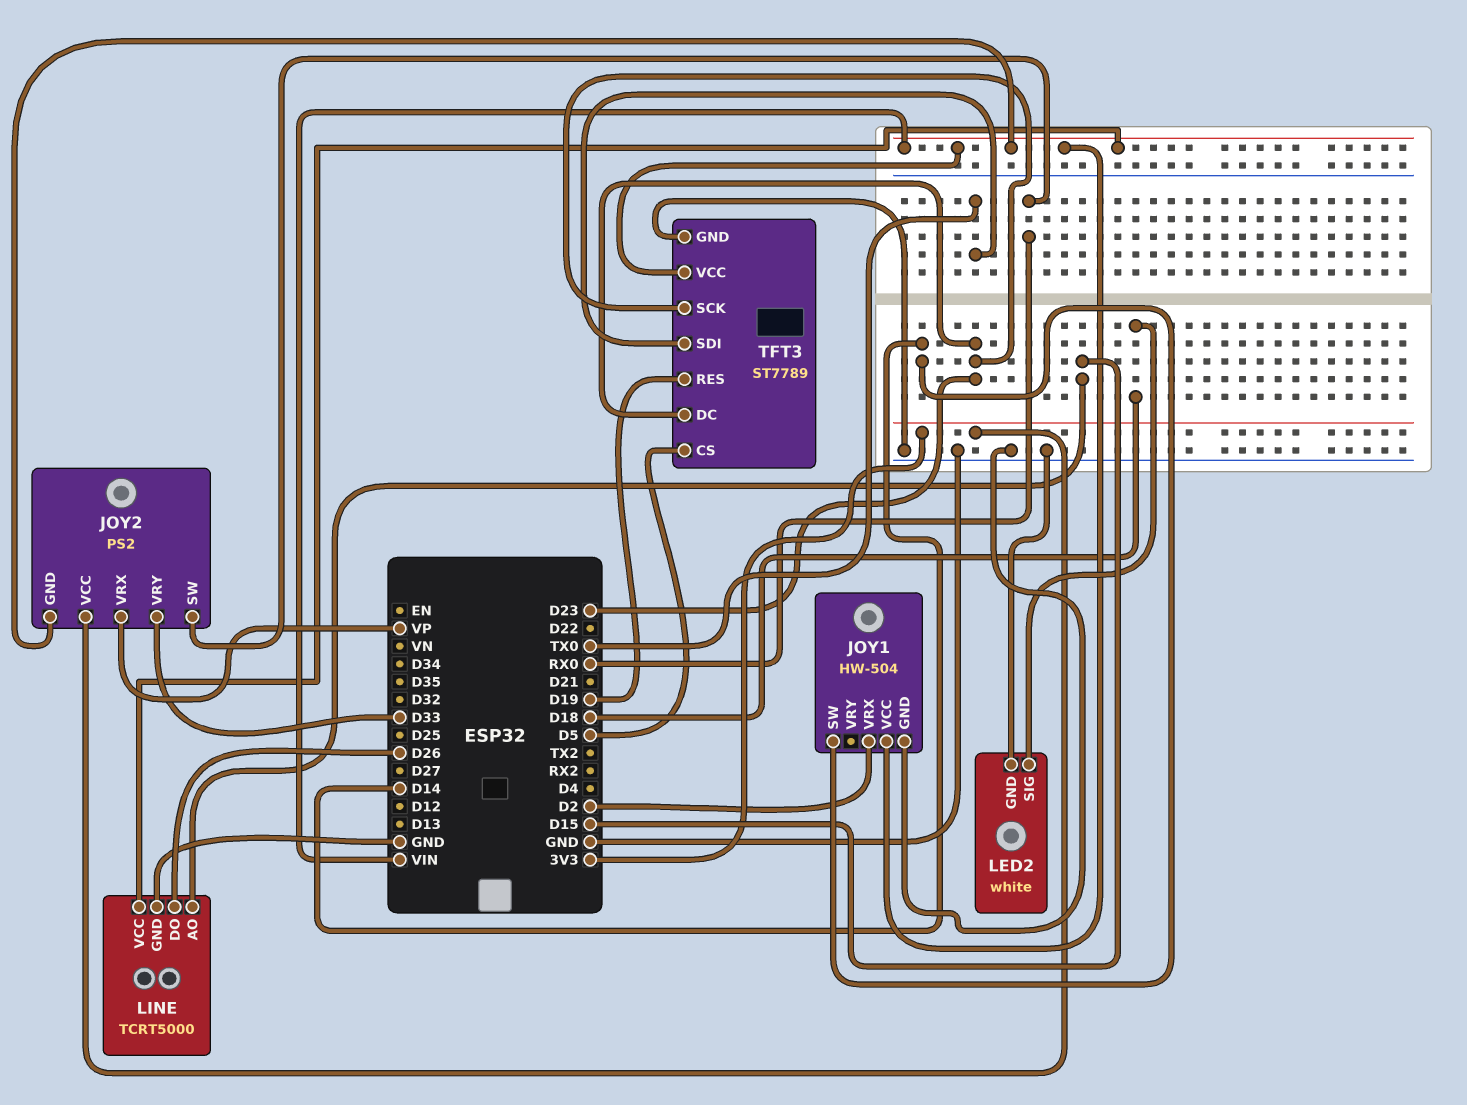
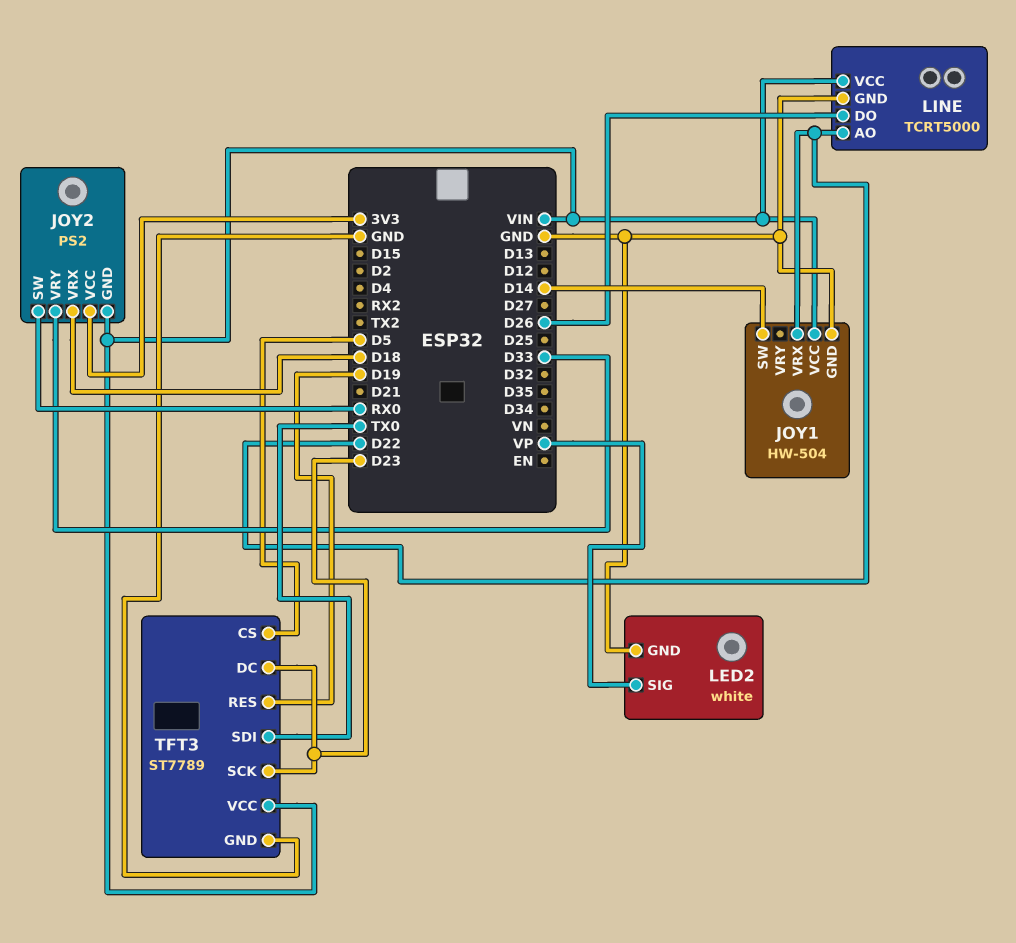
JOY1 pin VRX: D2 -> D22
JOY2 pin VRX: VP -> D18
LED2 pin SIG: D18 -> VP
LINE pin AO: D15 -> D22

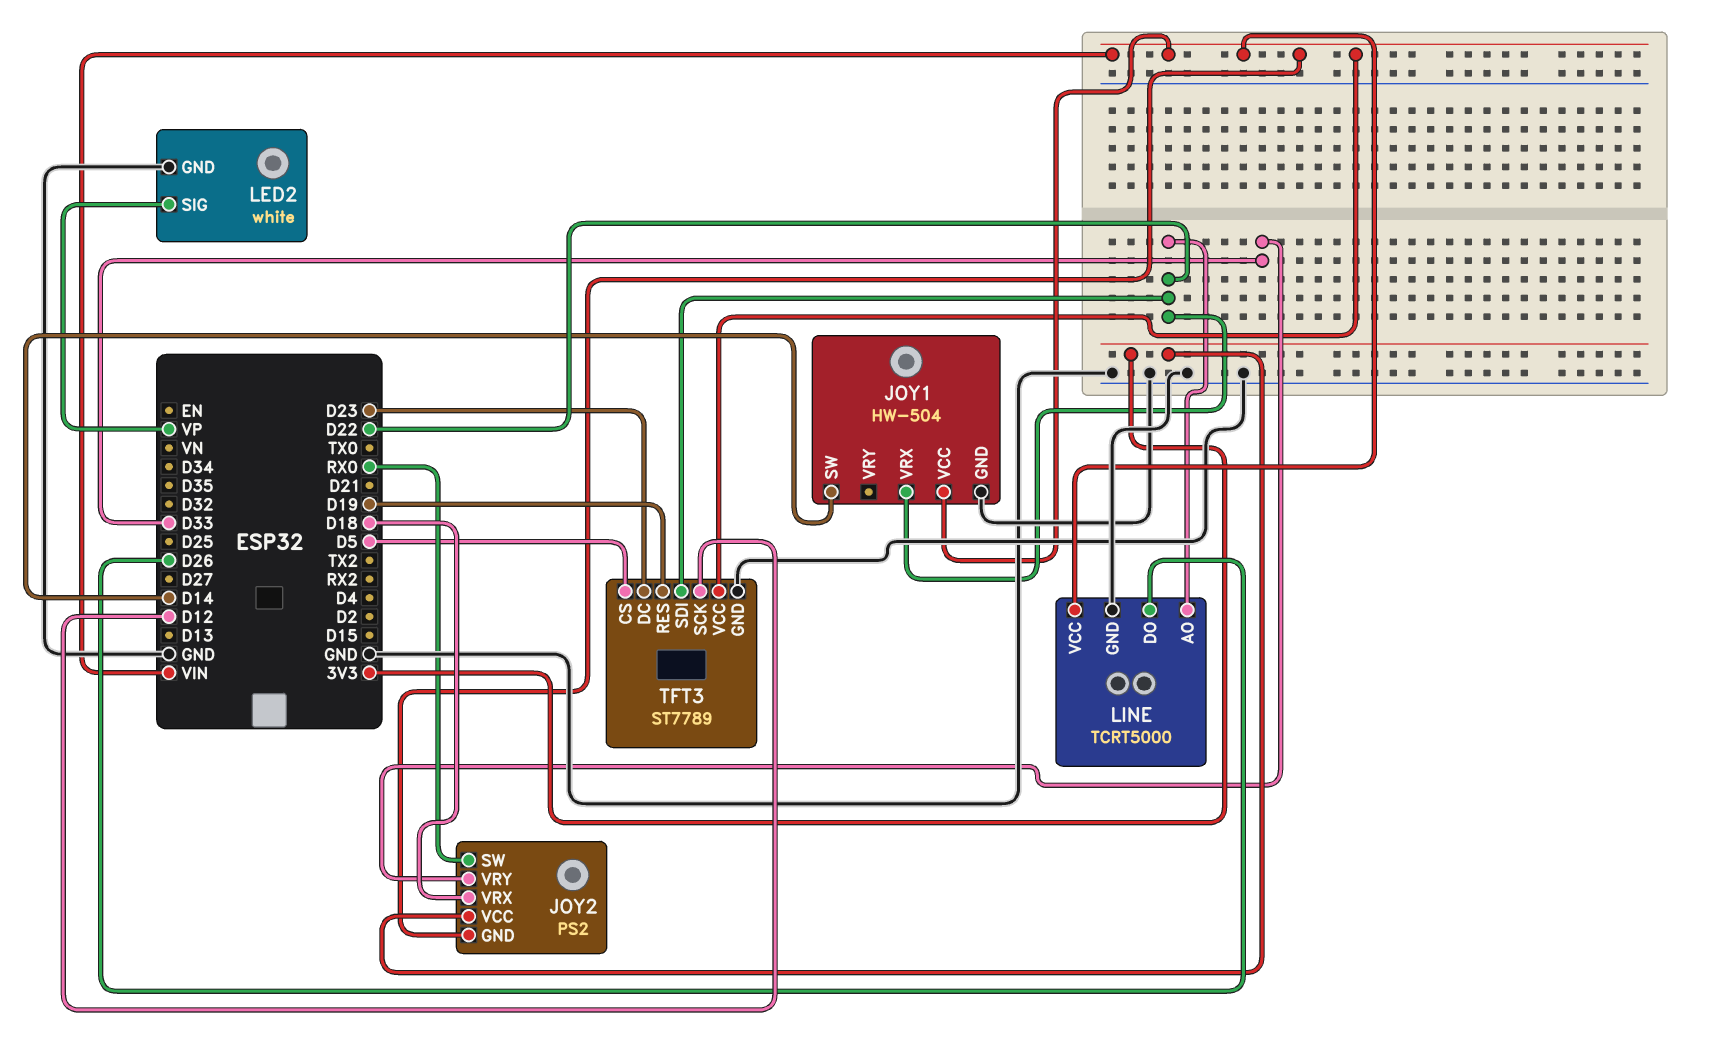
TFT3 pin SCK: D23 -> D12
TFT3 pin SDI: TX0 -> D22

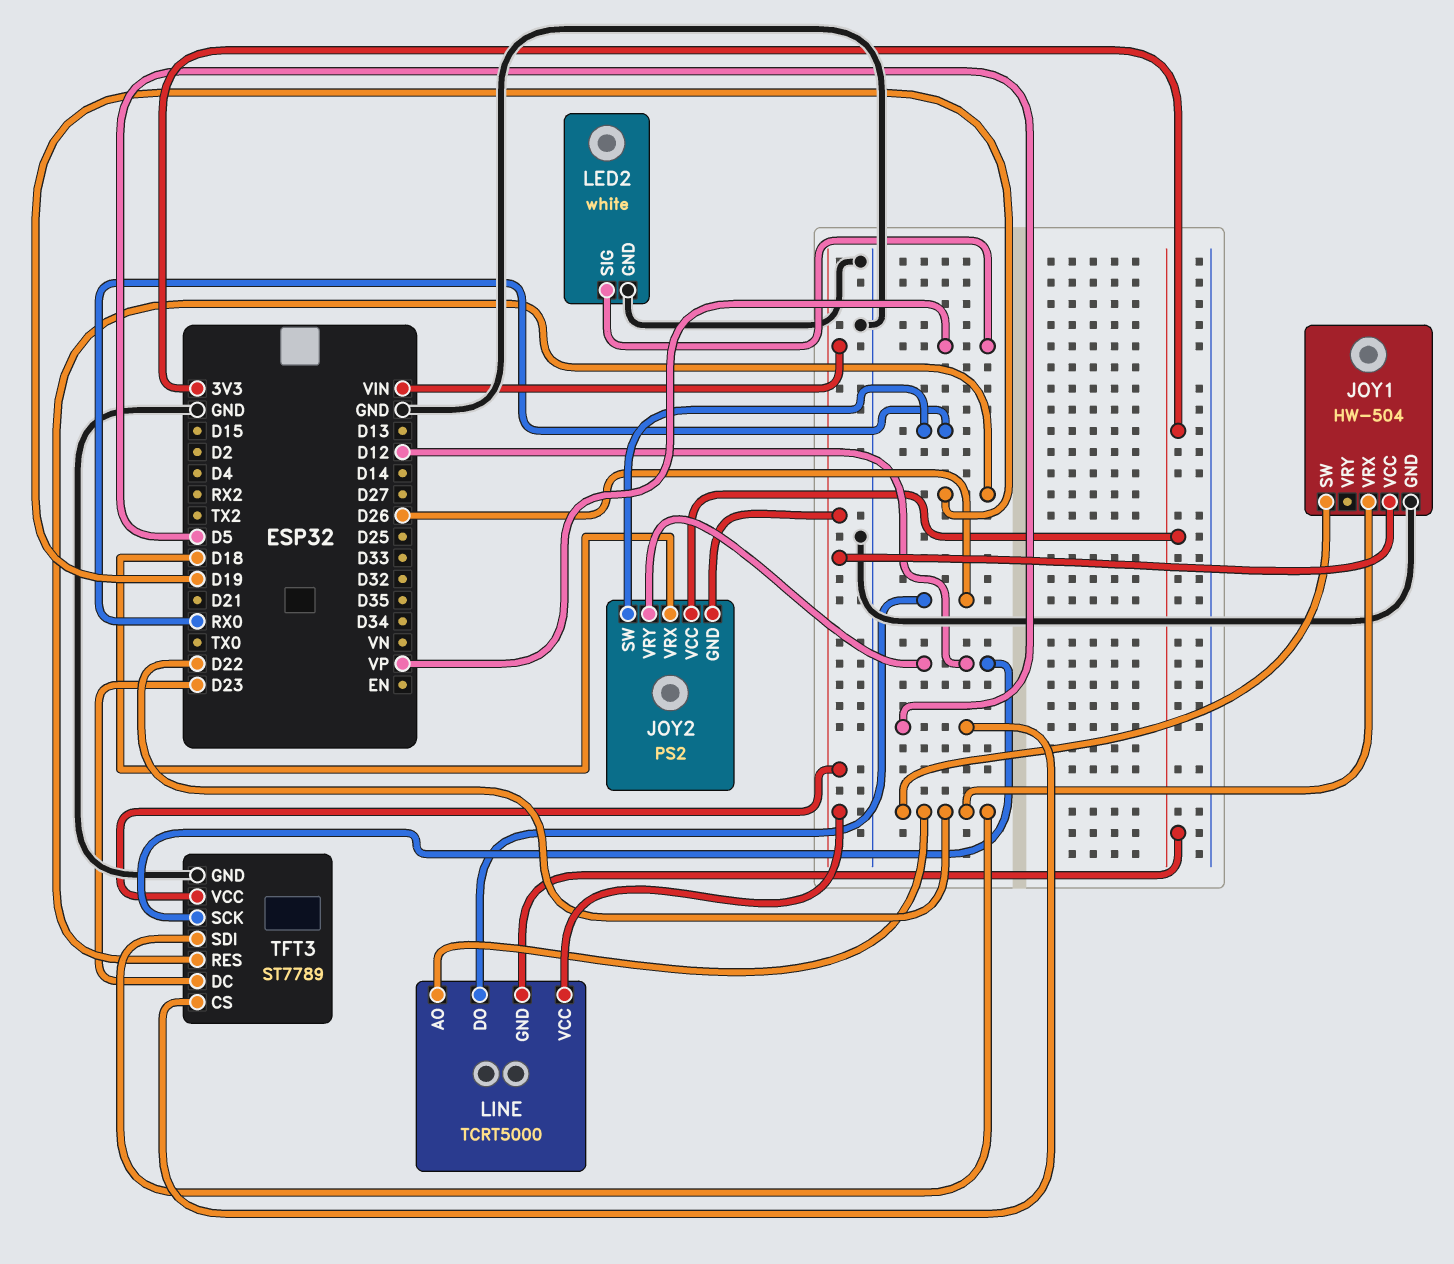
JOY1 pin SW: D14 -> D22
JOY2 pin VRY: D33 -> D12
LINE pin GND: GND -> 3V3

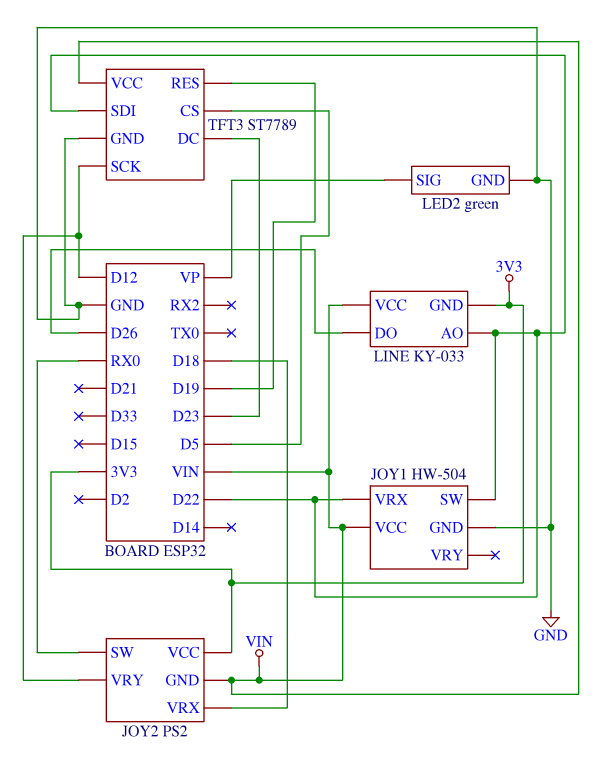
LED2: white -> green
LINE: TCRT5000 -> KY-033

